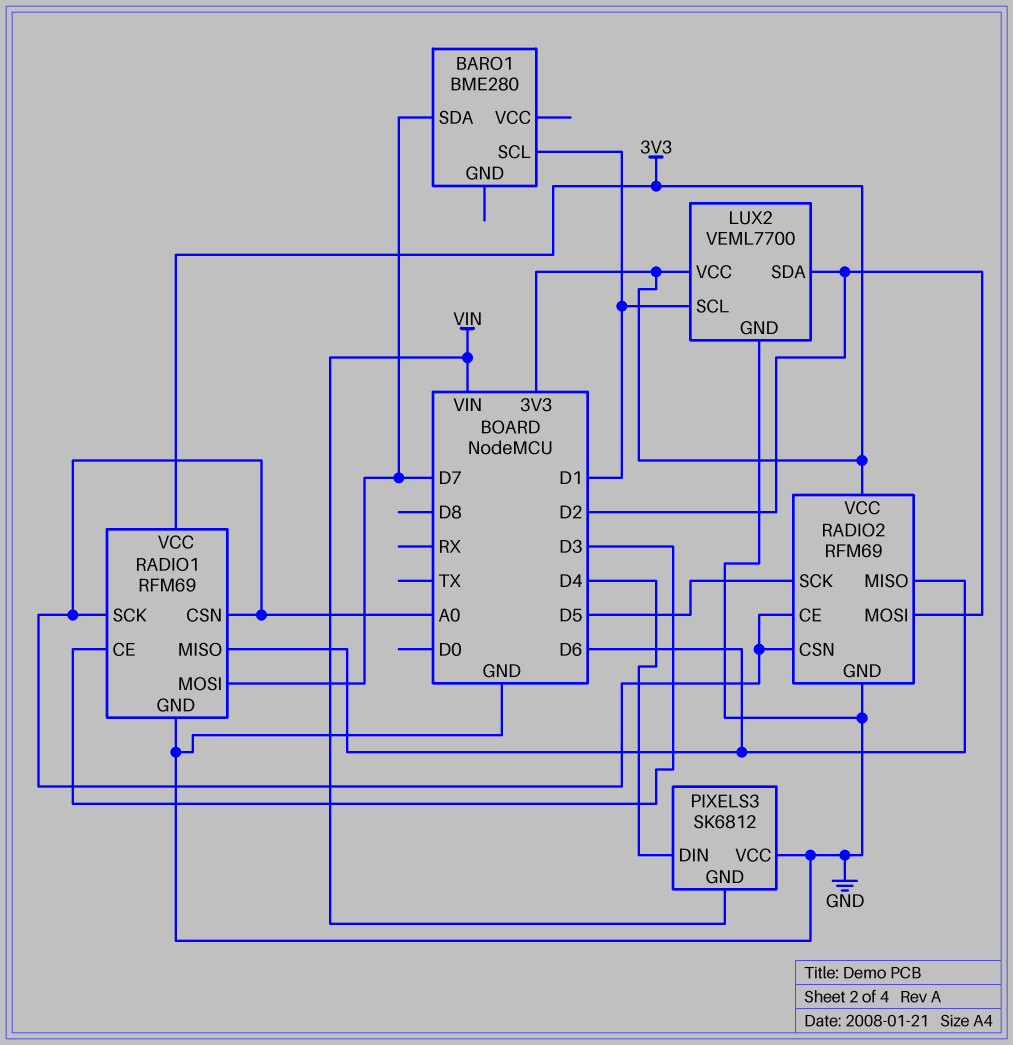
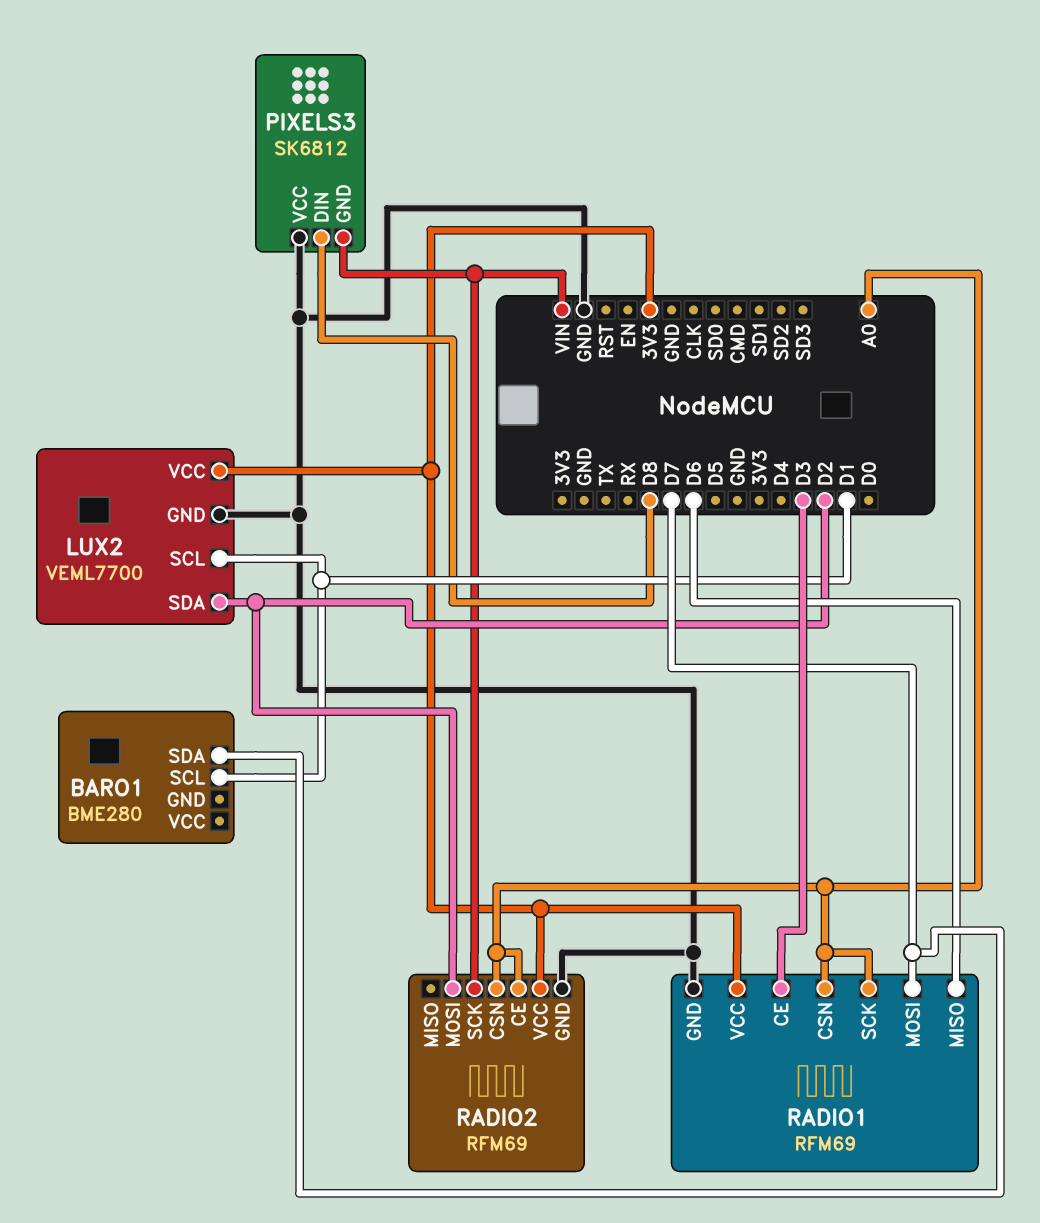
PIXELS3 pin DIN: D4 -> D8
RADIO2 pin MISO: D6 -> none
RADIO2 pin SCK: D5 -> VIN

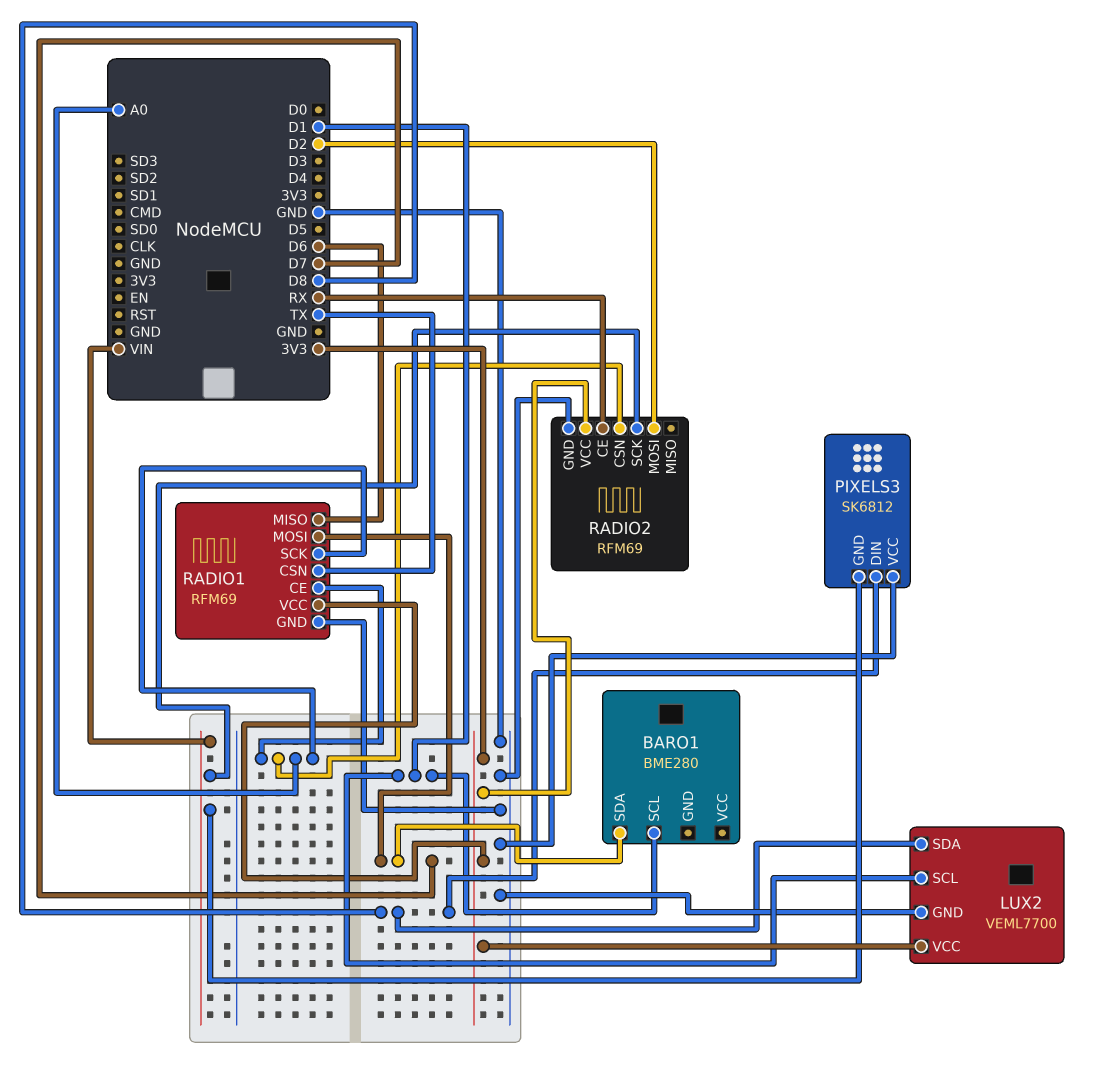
LUX2 pin SDA: D2 -> D8
RADIO1 pin CE: D3 -> A0
RADIO1 pin CSN: A0 -> TX
RADIO2 pin CE: A0 -> RX

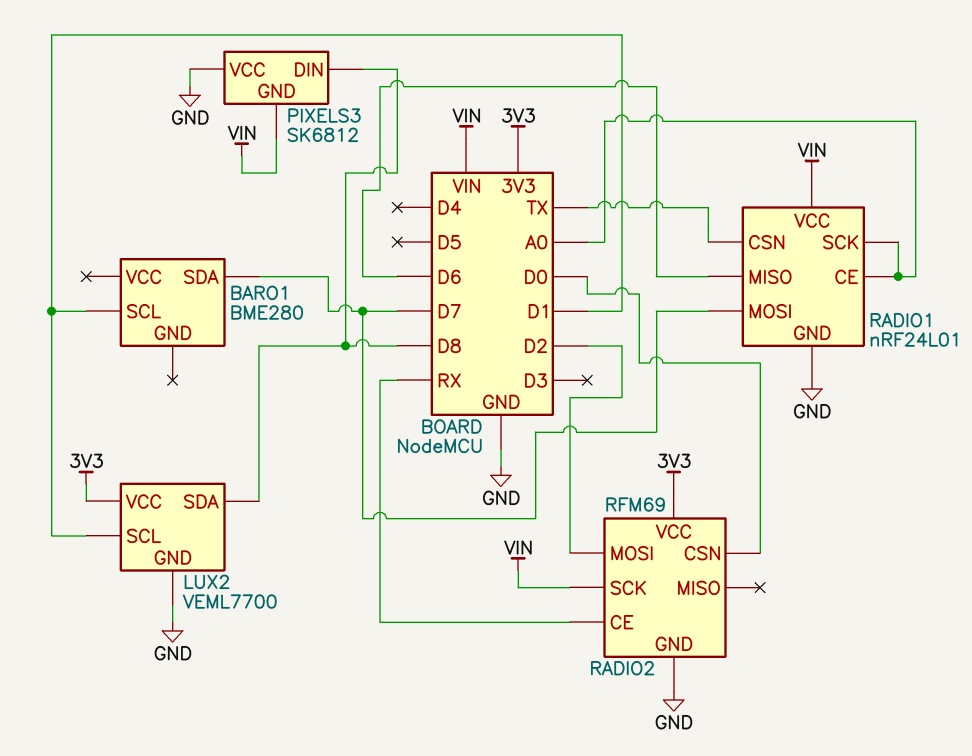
RADIO1: RFM69 -> nRF24L01
RADIO1 pin VCC: 3V3 -> VIN
RADIO2 pin CSN: A0 -> D0

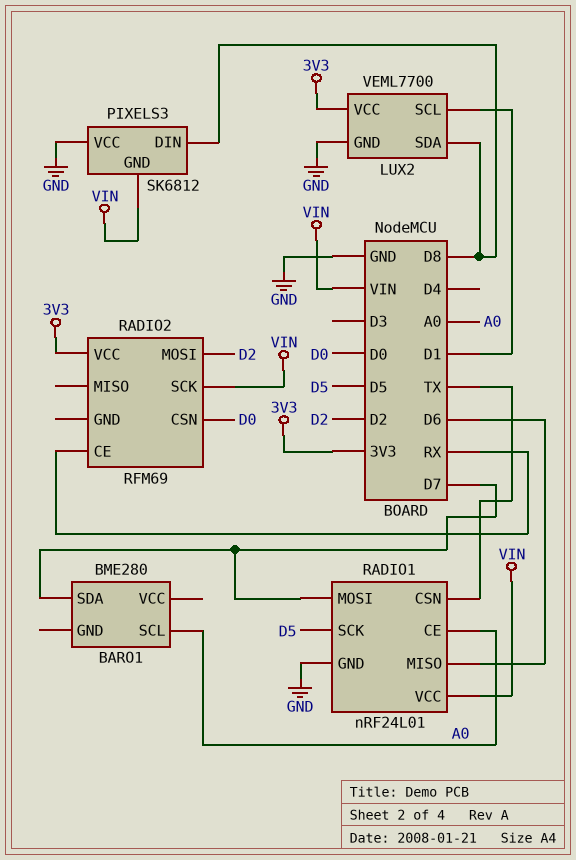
BARO1 pin SCL: D1 -> A0
RADIO1 pin SCK: A0 -> D5
RADIO2 pin GND: GND -> none

